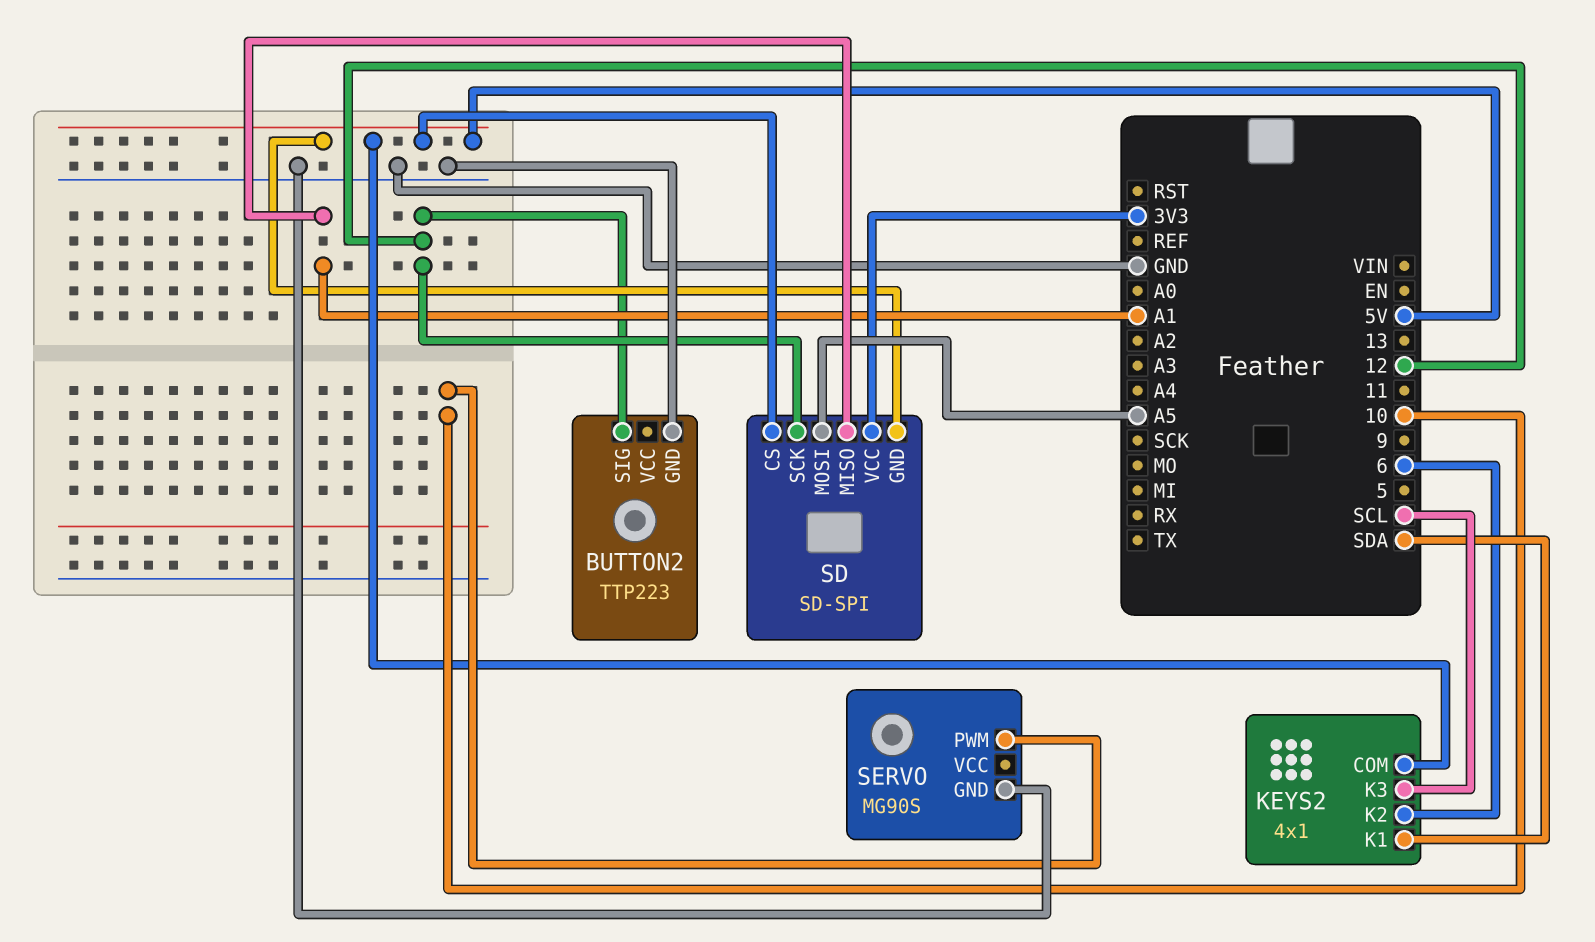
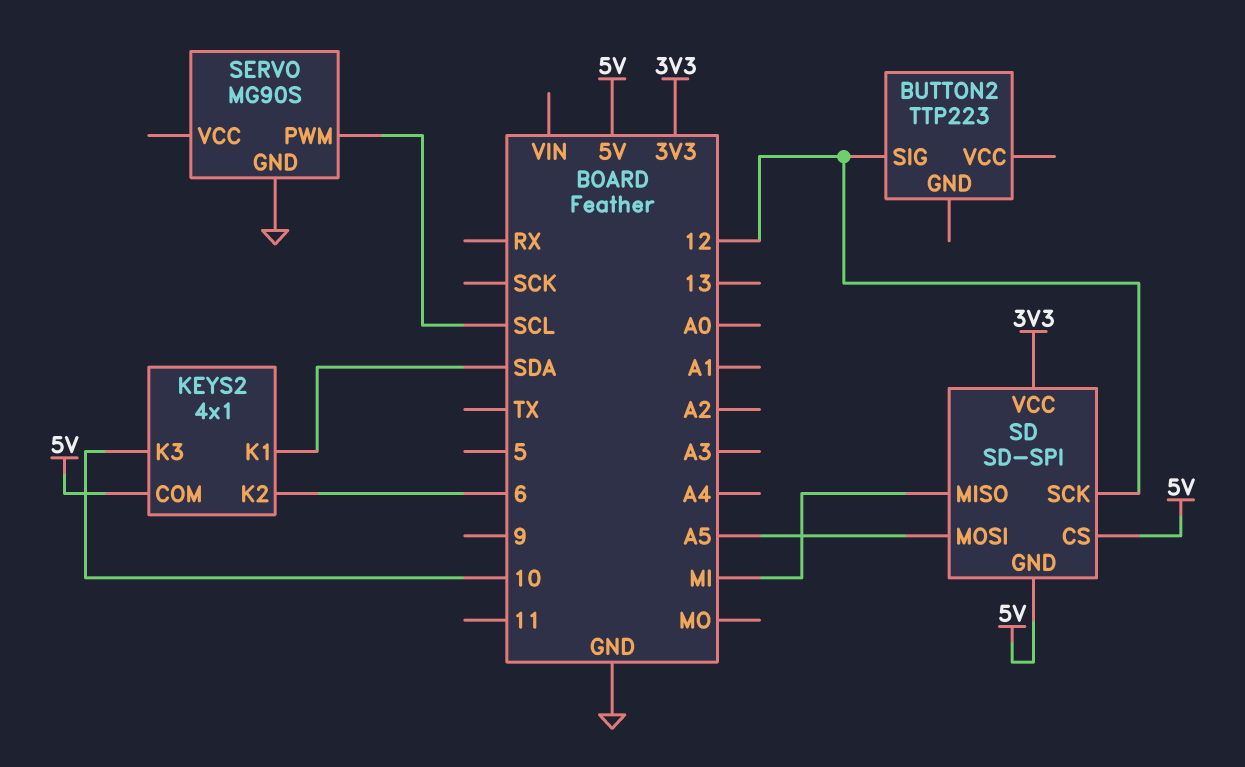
BUTTON2 pin GND: GND -> none
KEYS2 pin K3: SCL -> 10
SD pin MISO: A1 -> MI
SERVO pin PWM: 10 -> SCL

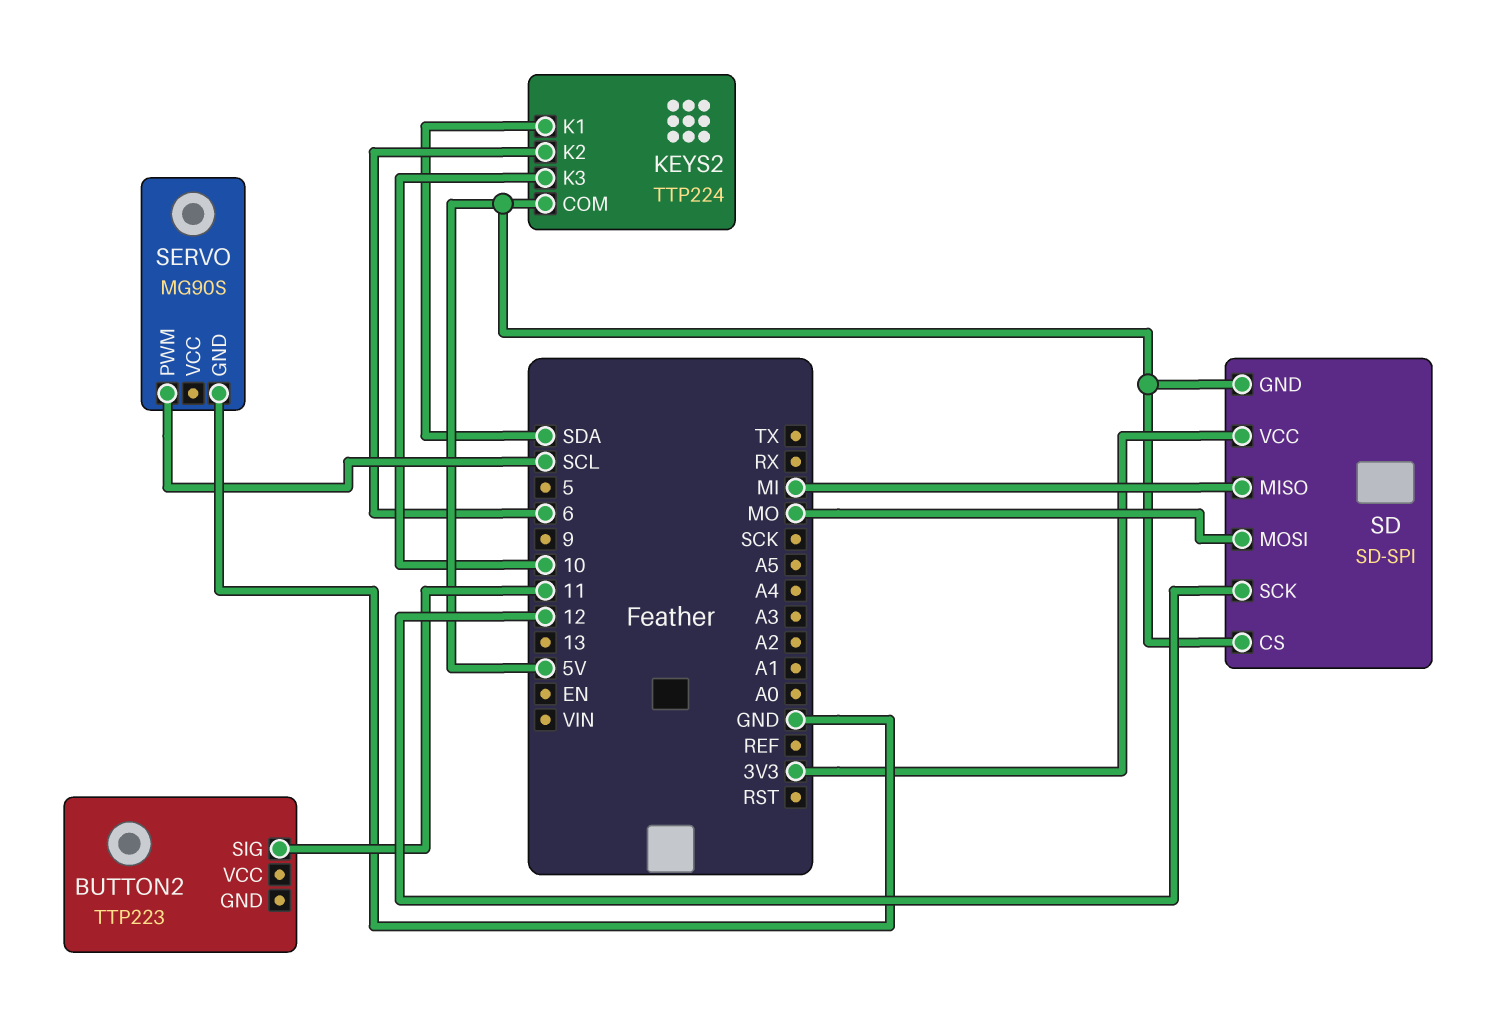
BUTTON2 pin SIG: 12 -> 11
KEYS2: 4x1 -> TTP224
SD pin MOSI: A5 -> MO

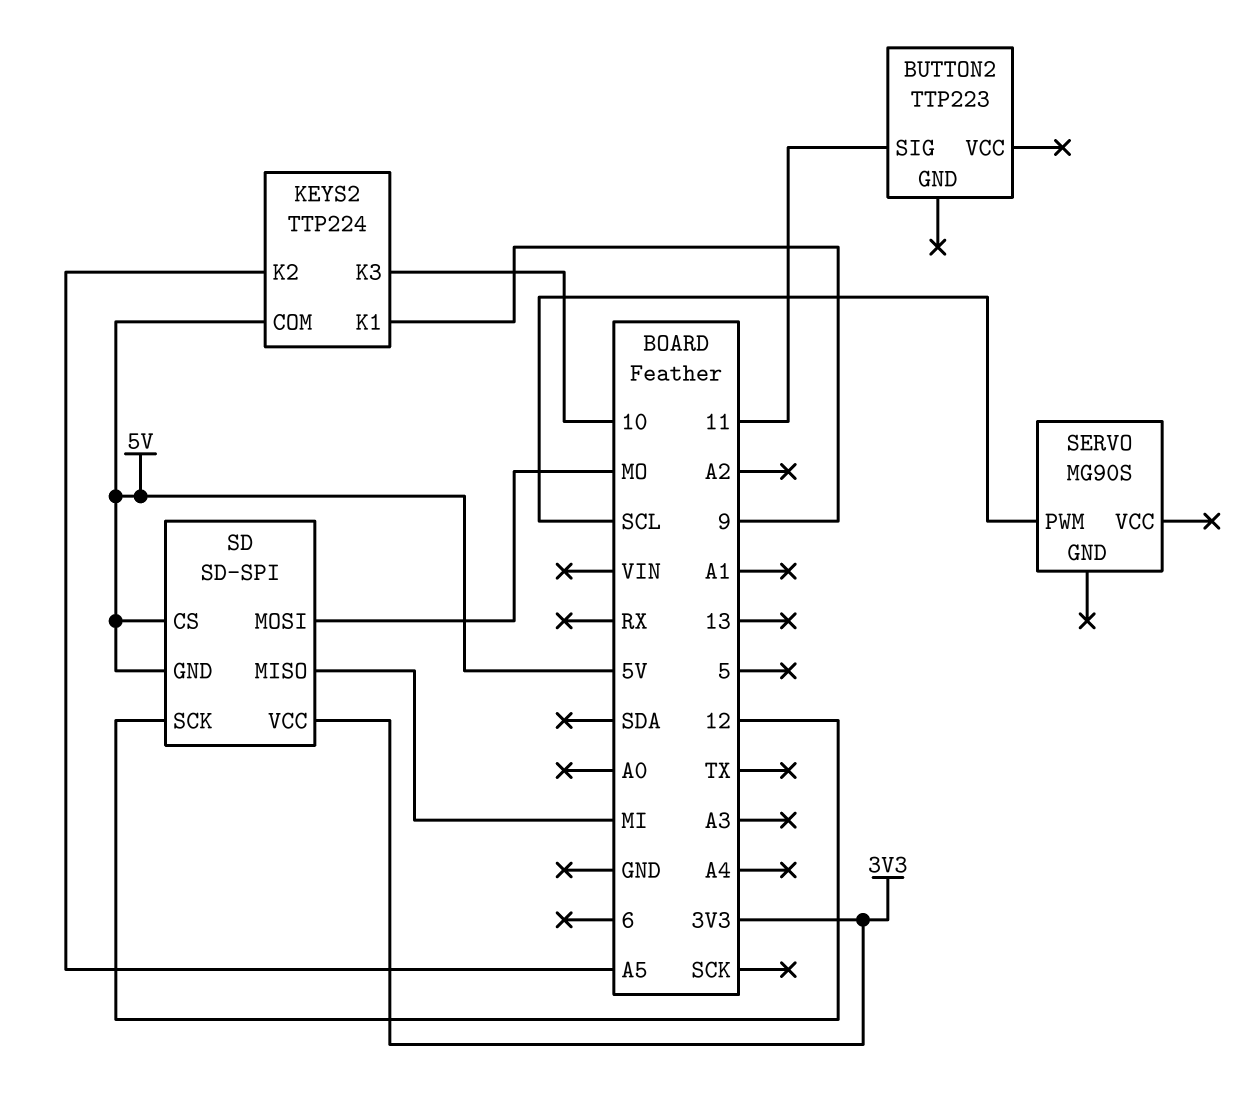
KEYS2 pin K1: SDA -> 9
KEYS2 pin K2: 6 -> A5
SERVO pin GND: GND -> none

